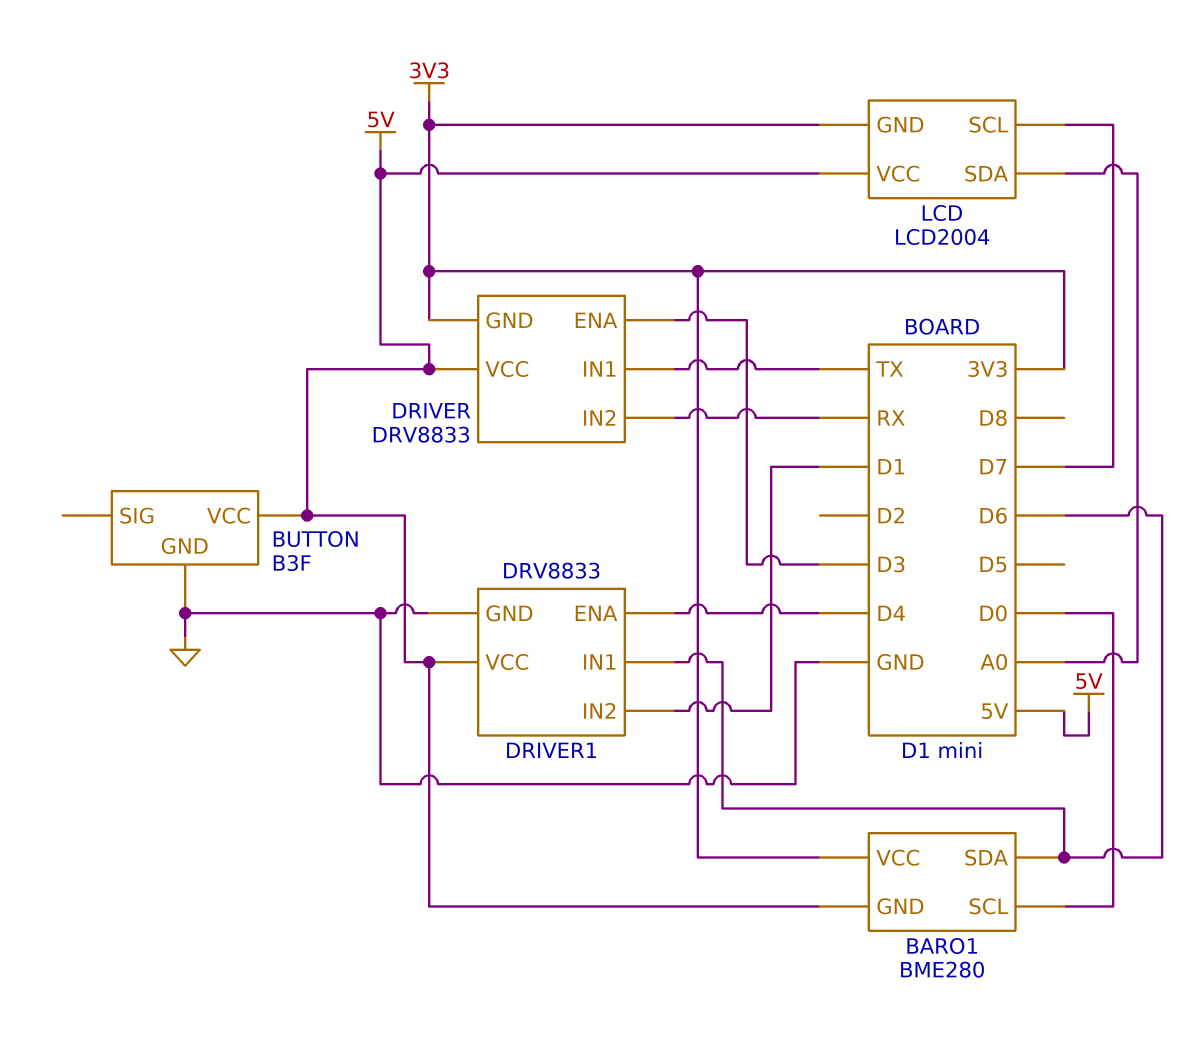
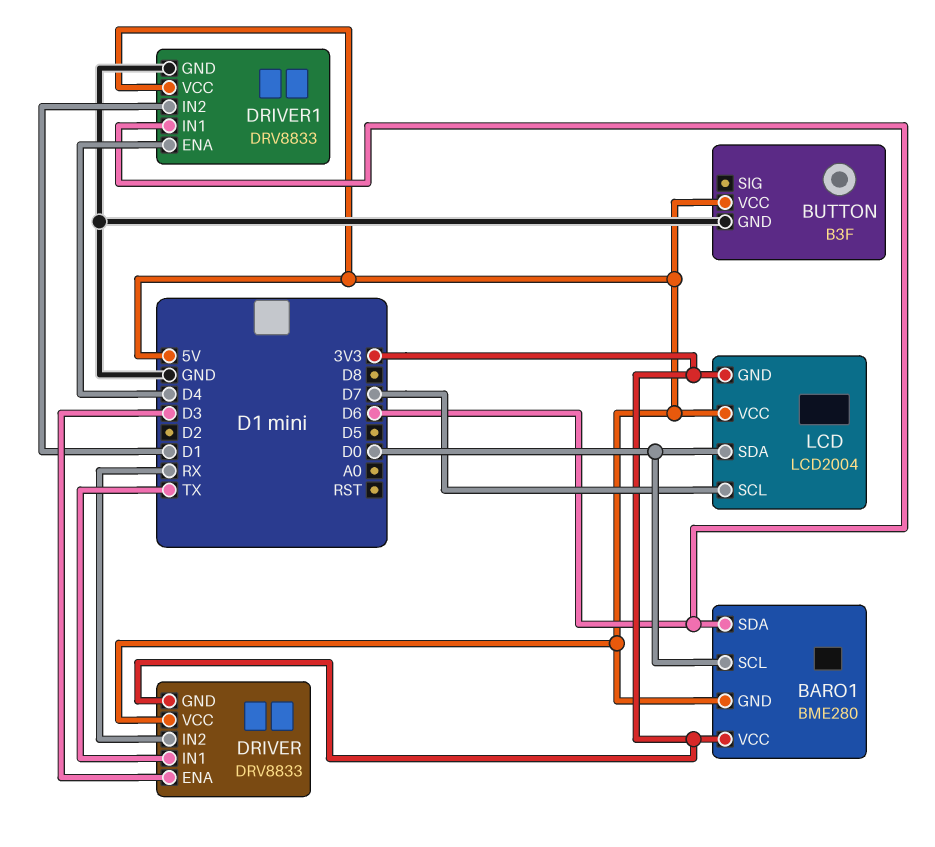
LCD pin SDA: A0 -> D0

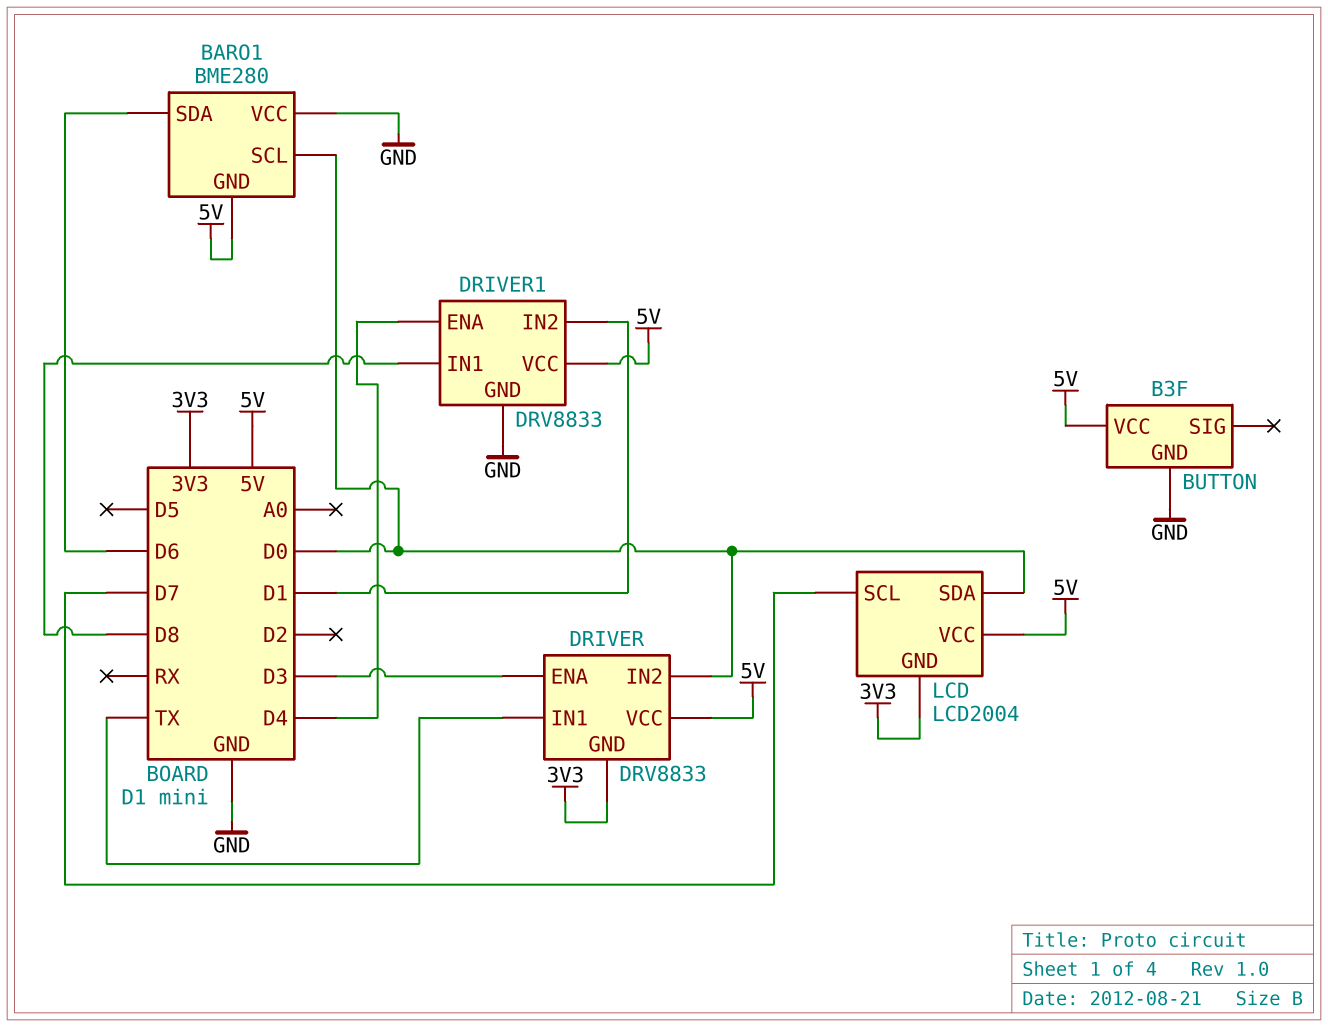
BARO1 pin VCC: 3V3 -> GND
DRIVER pin IN2: RX -> D0
DRIVER1 pin IN1: D6 -> D8

